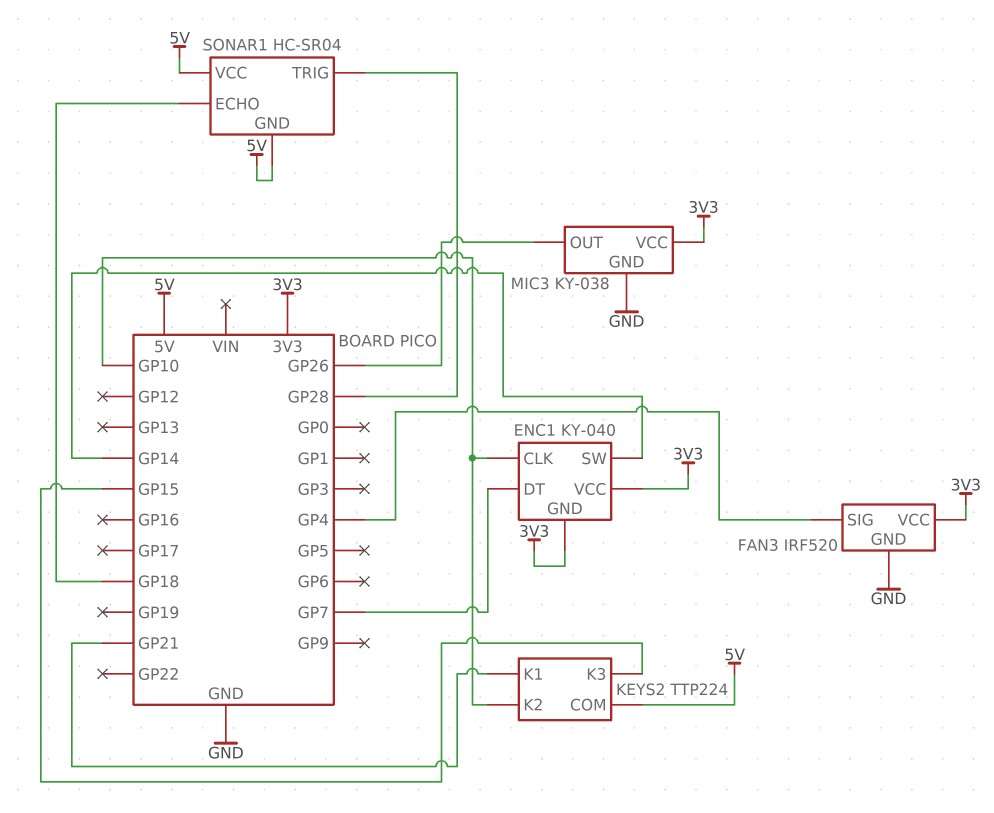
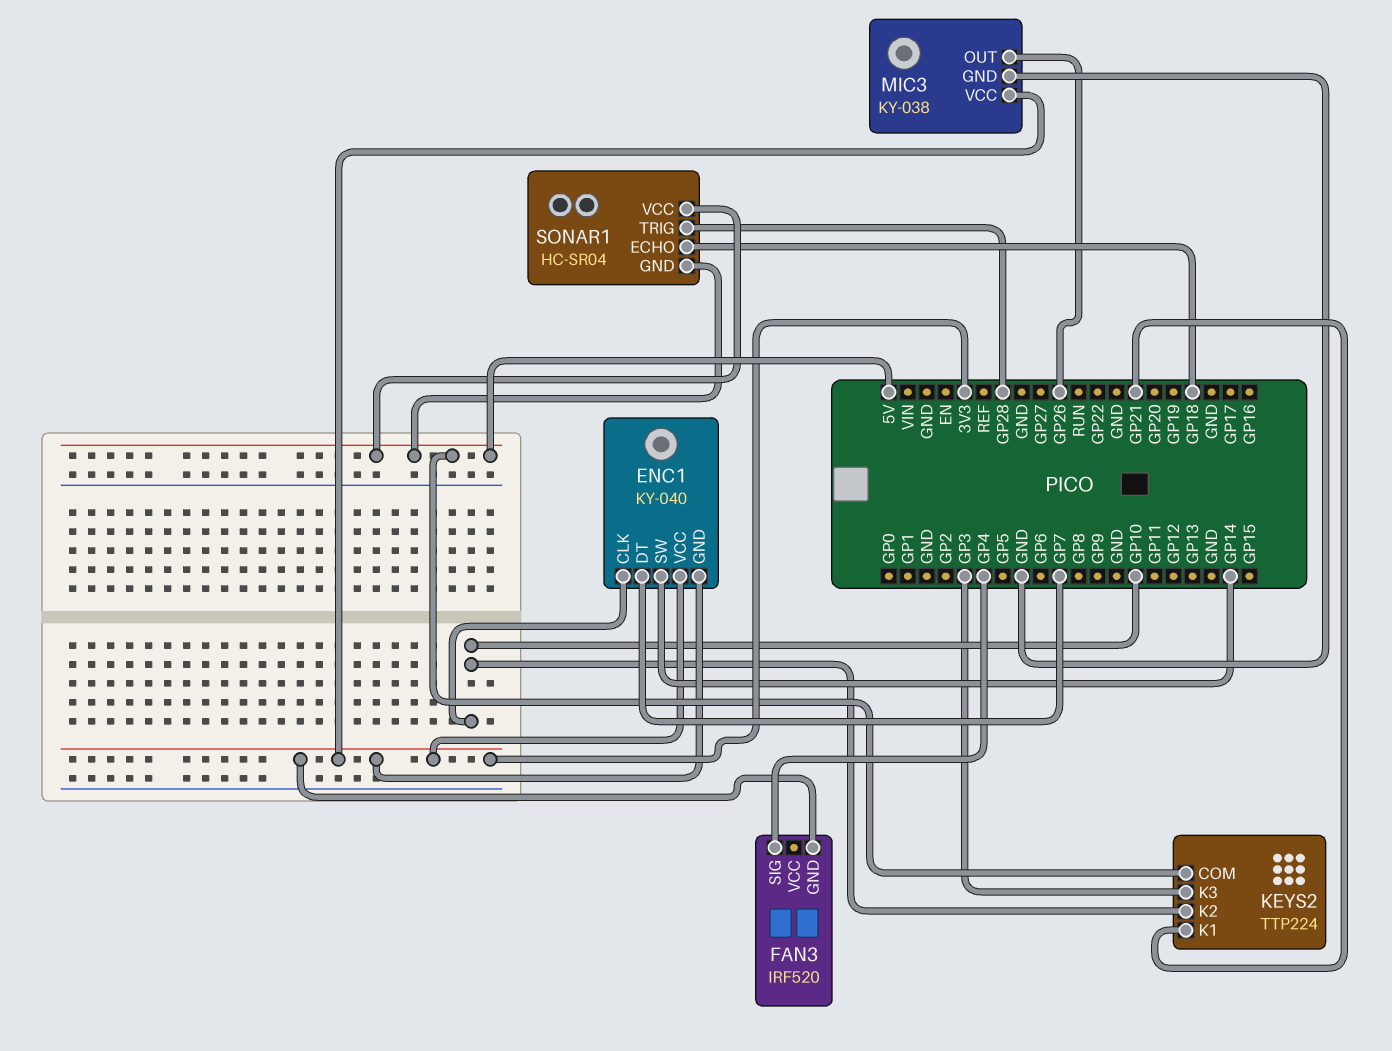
FAN3 pin GND: GND -> 3V3
FAN3 pin VCC: 3V3 -> none
KEYS2 pin K3: GP15 -> GP3

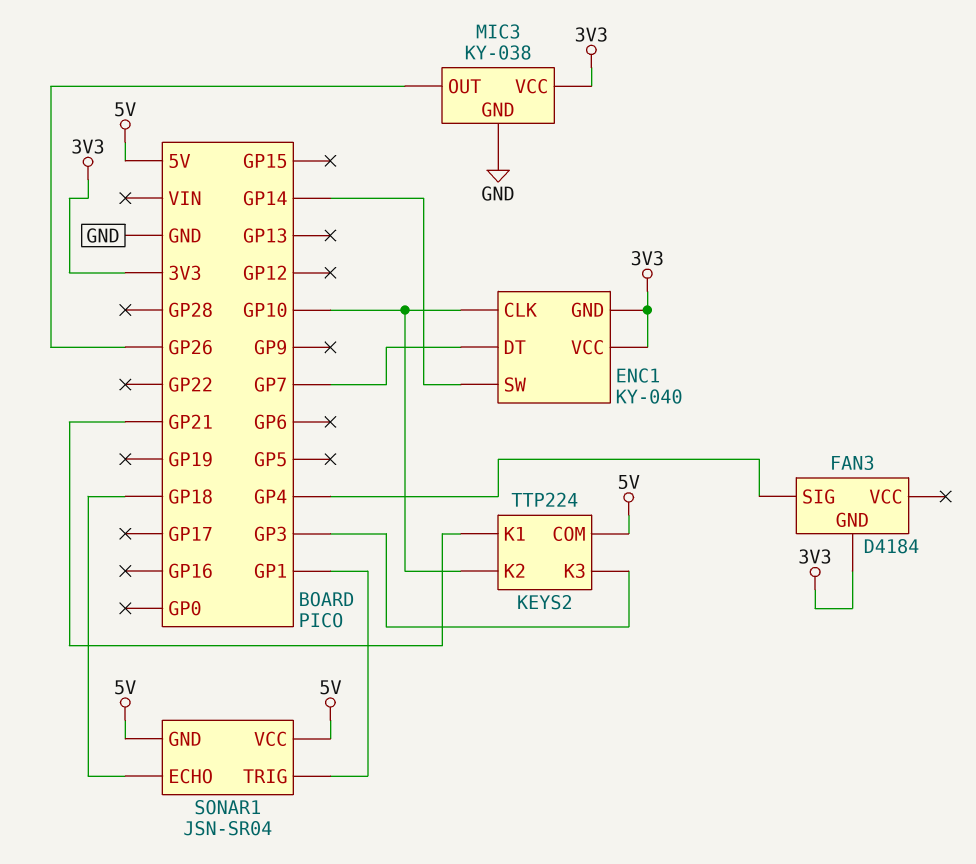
FAN3: IRF520 -> D4184
SONAR1: HC-SR04 -> JSN-SR04
SONAR1 pin TRIG: GP28 -> GP1

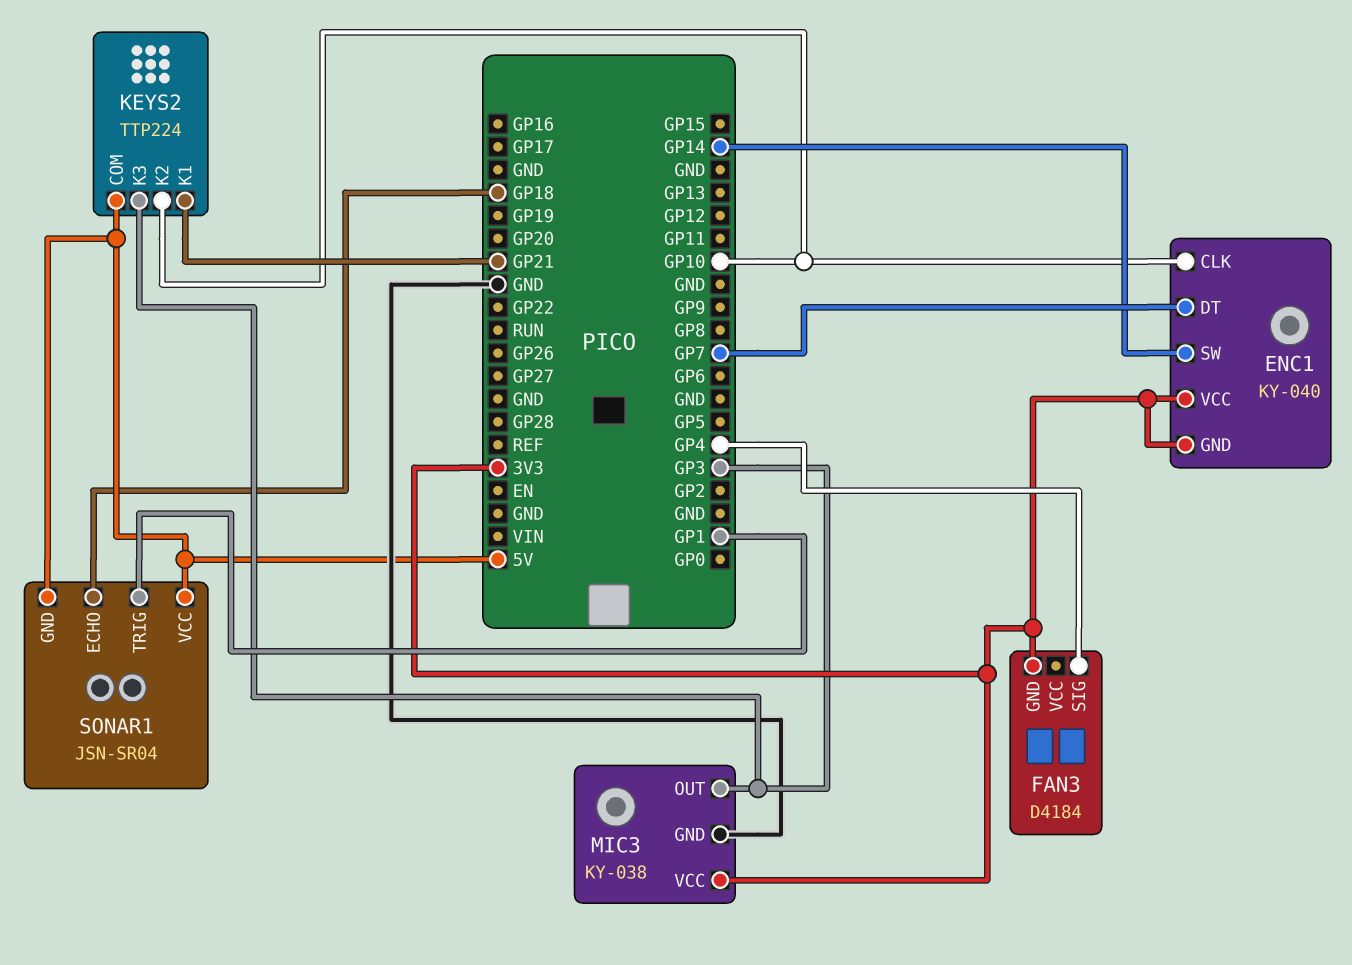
MIC3 pin OUT: GP26 -> GP3

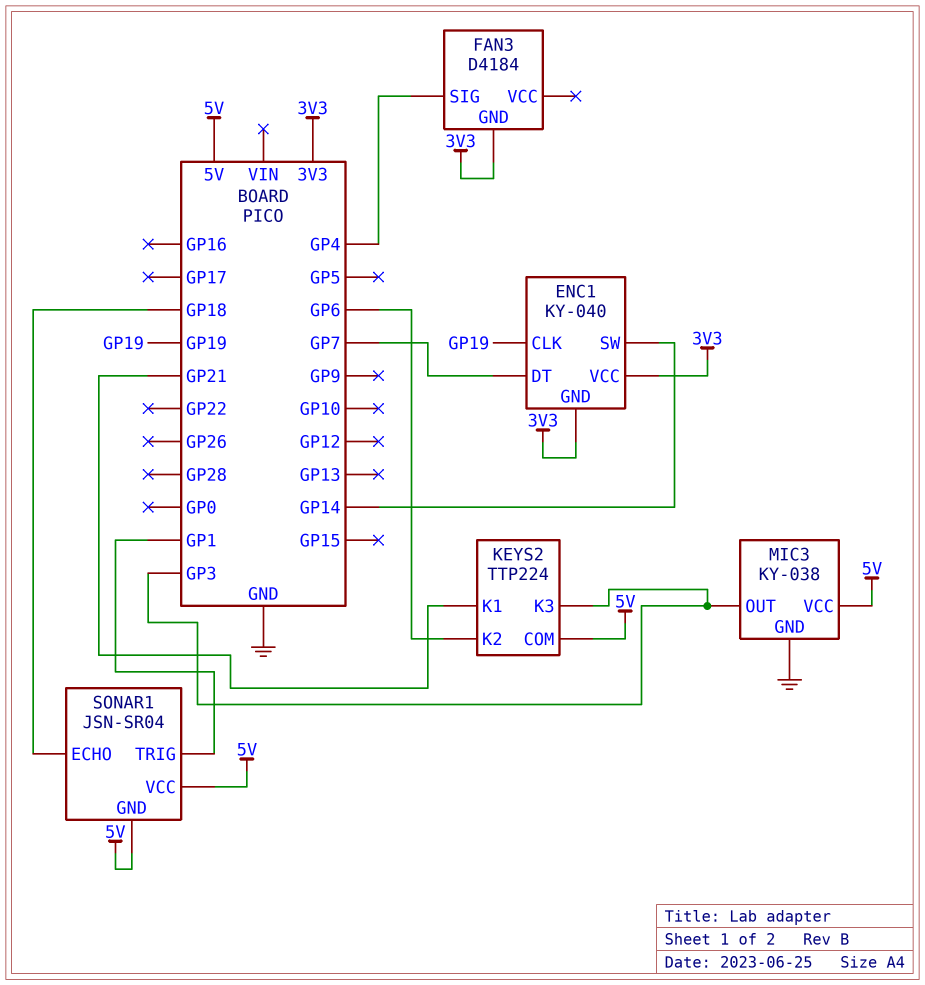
ENC1 pin CLK: GP10 -> GP19
KEYS2 pin K2: GP10 -> GP6
MIC3 pin VCC: 3V3 -> 5V

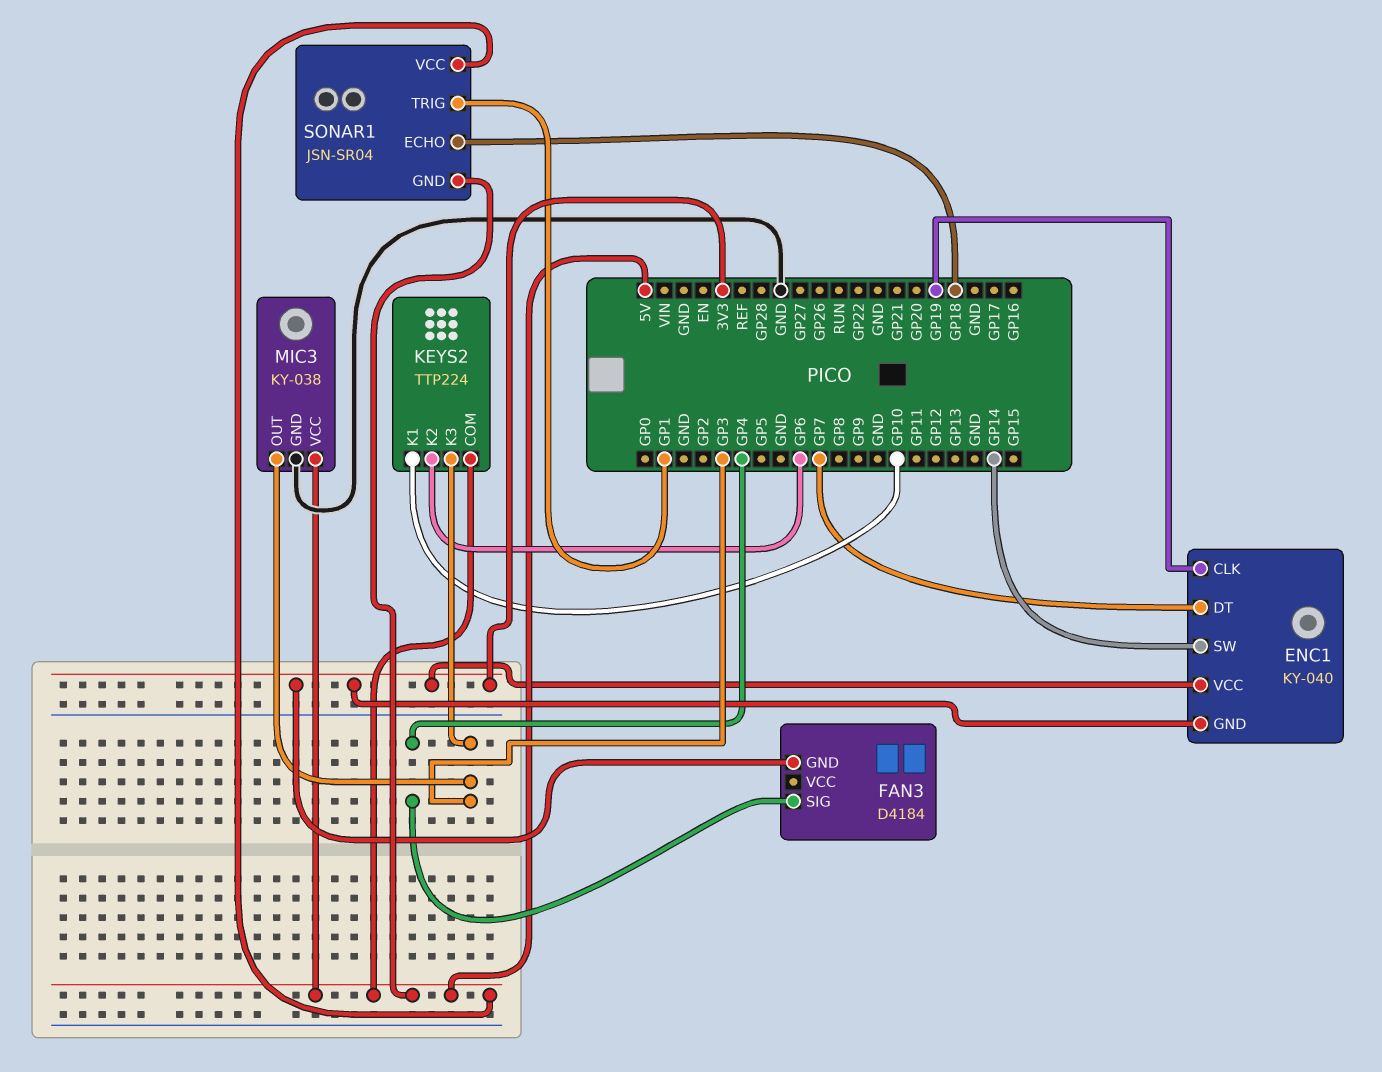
KEYS2 pin K1: GP21 -> GP10

